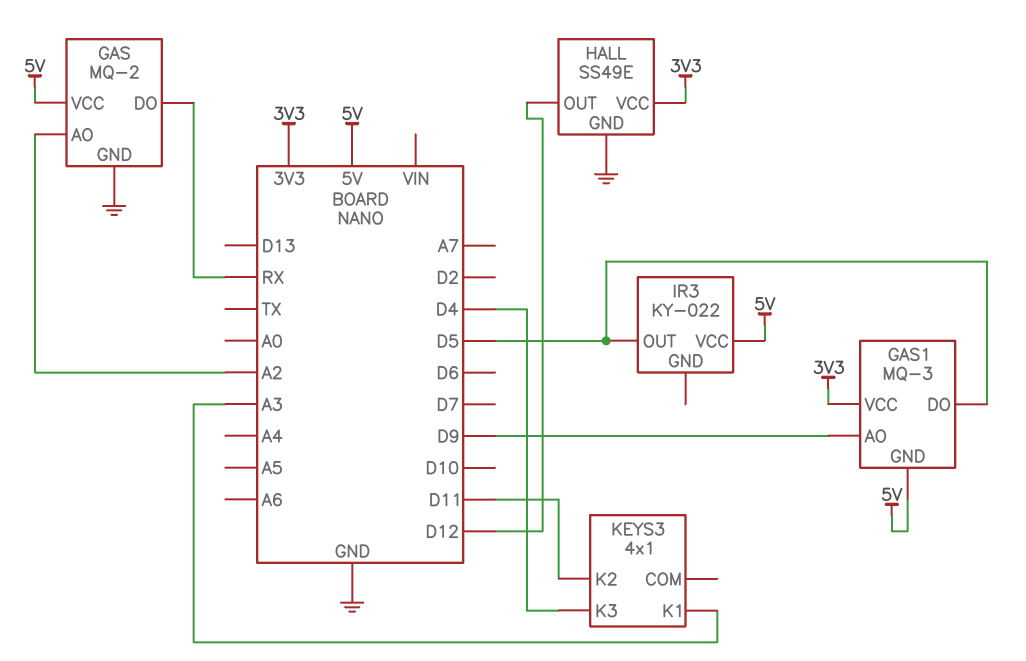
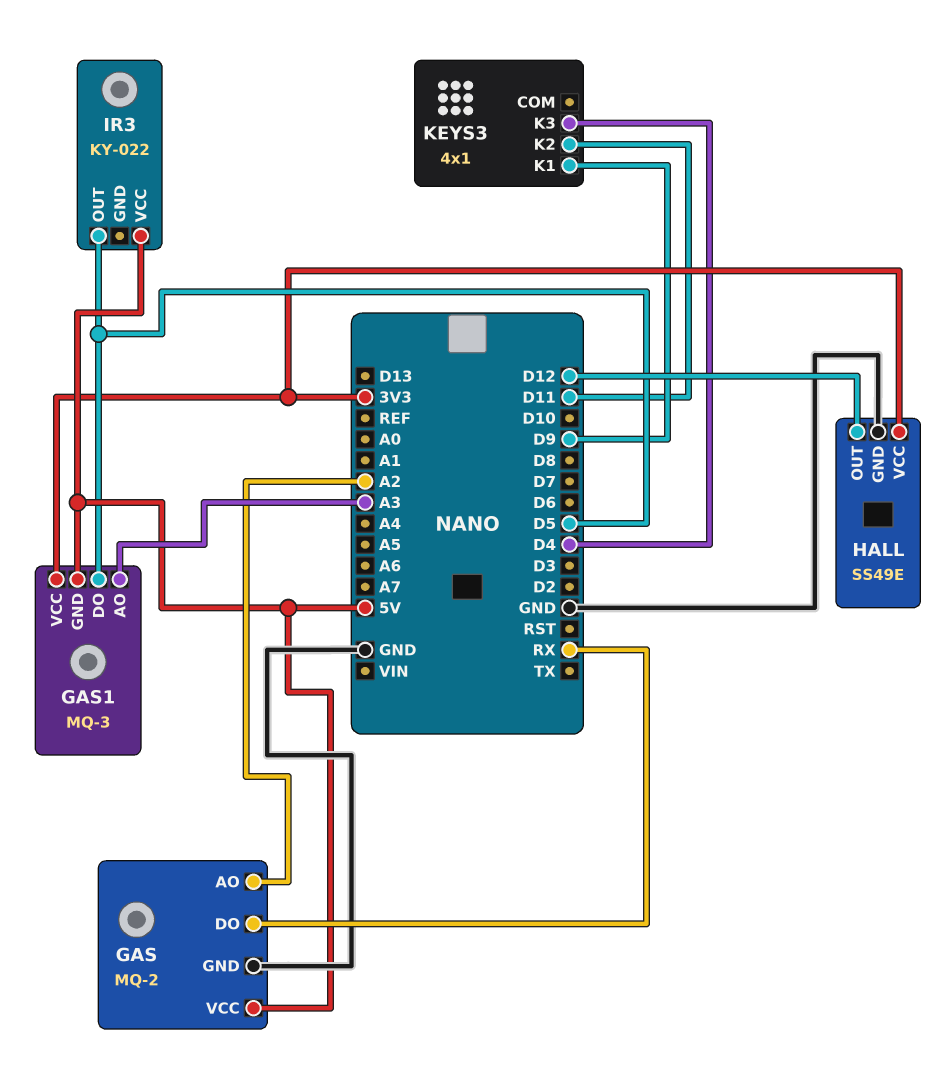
GAS1 pin AO: D9 -> A3
KEYS3 pin K1: A3 -> D9

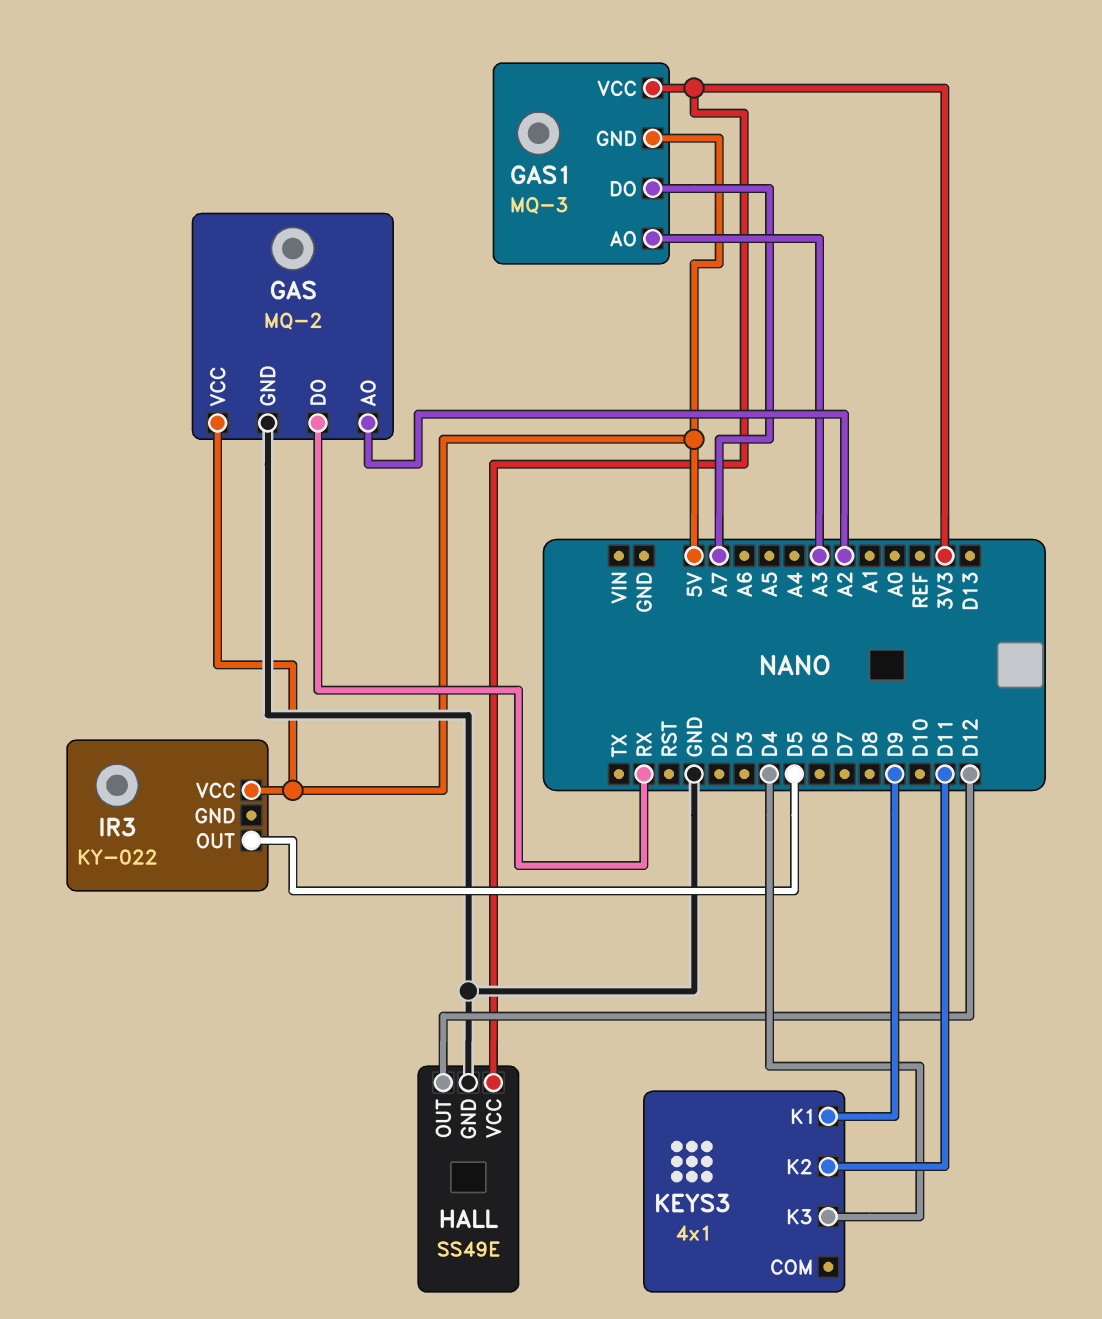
GAS1 pin DO: D5 -> A7

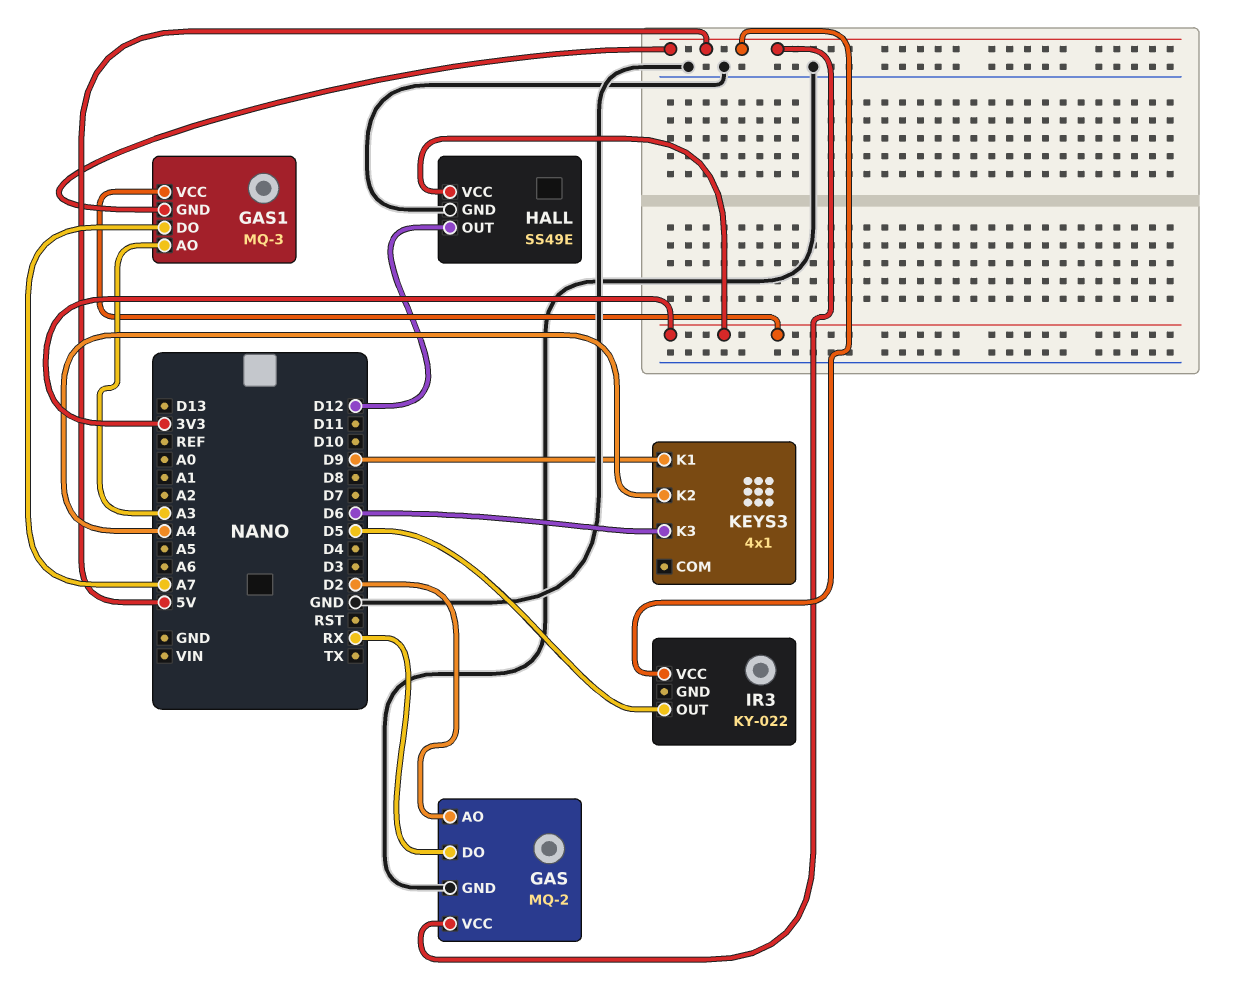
GAS pin AO: A2 -> D2
KEYS3 pin K2: D11 -> A4
KEYS3 pin K3: D4 -> D6

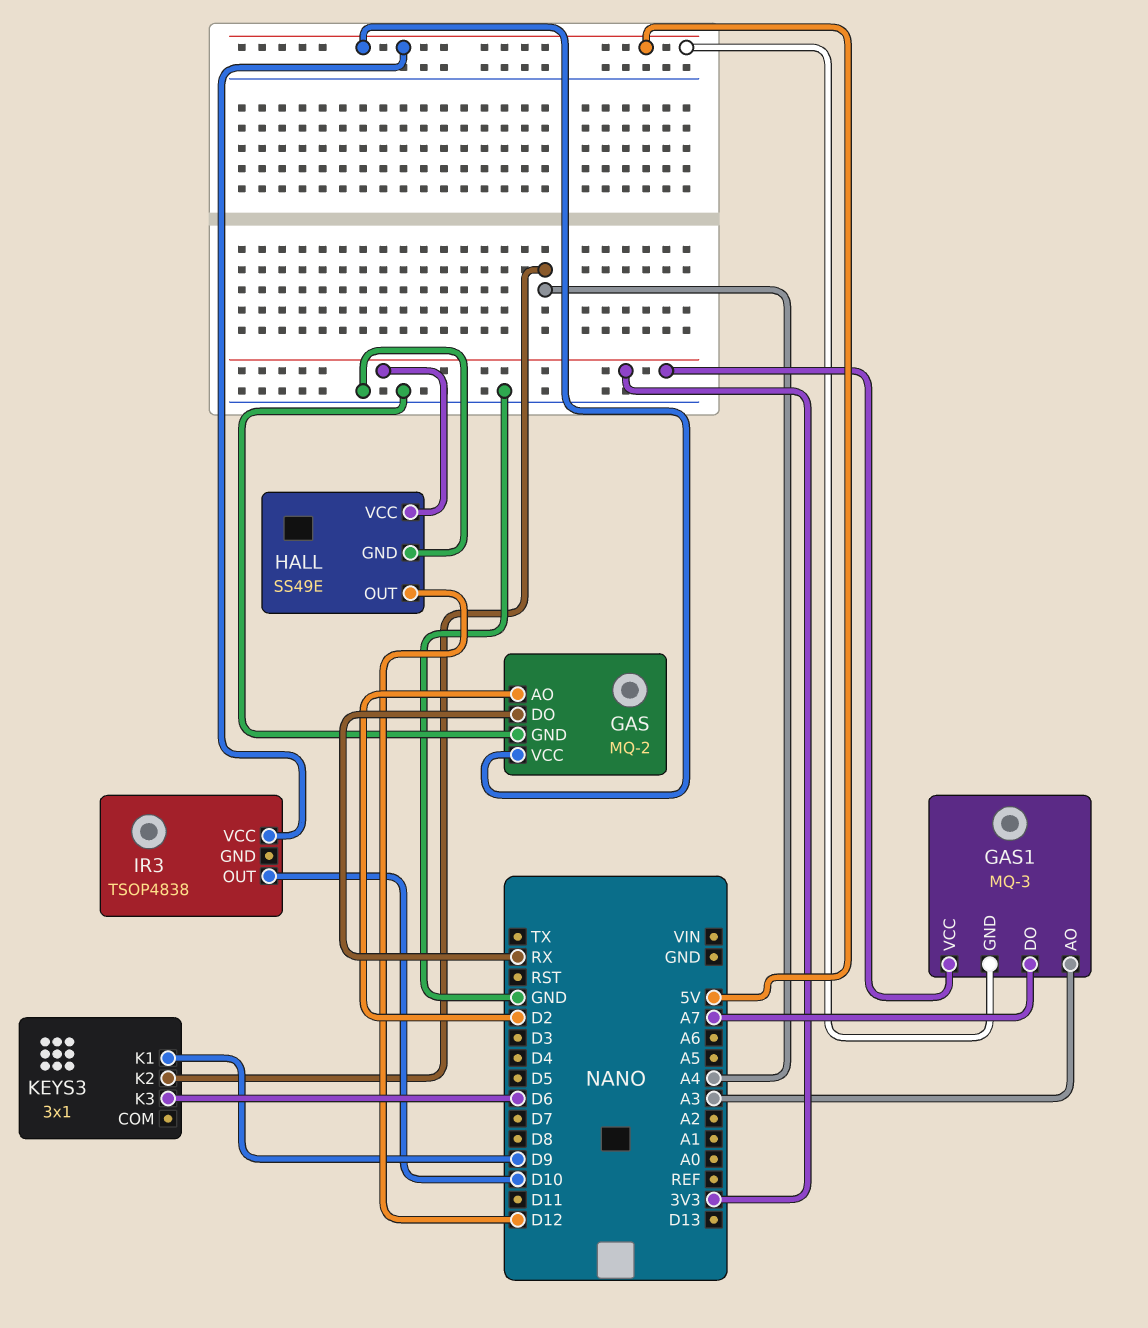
IR3: KY-022 -> TSOP4838
IR3 pin OUT: D5 -> D10
KEYS3: 4x1 -> 3x1

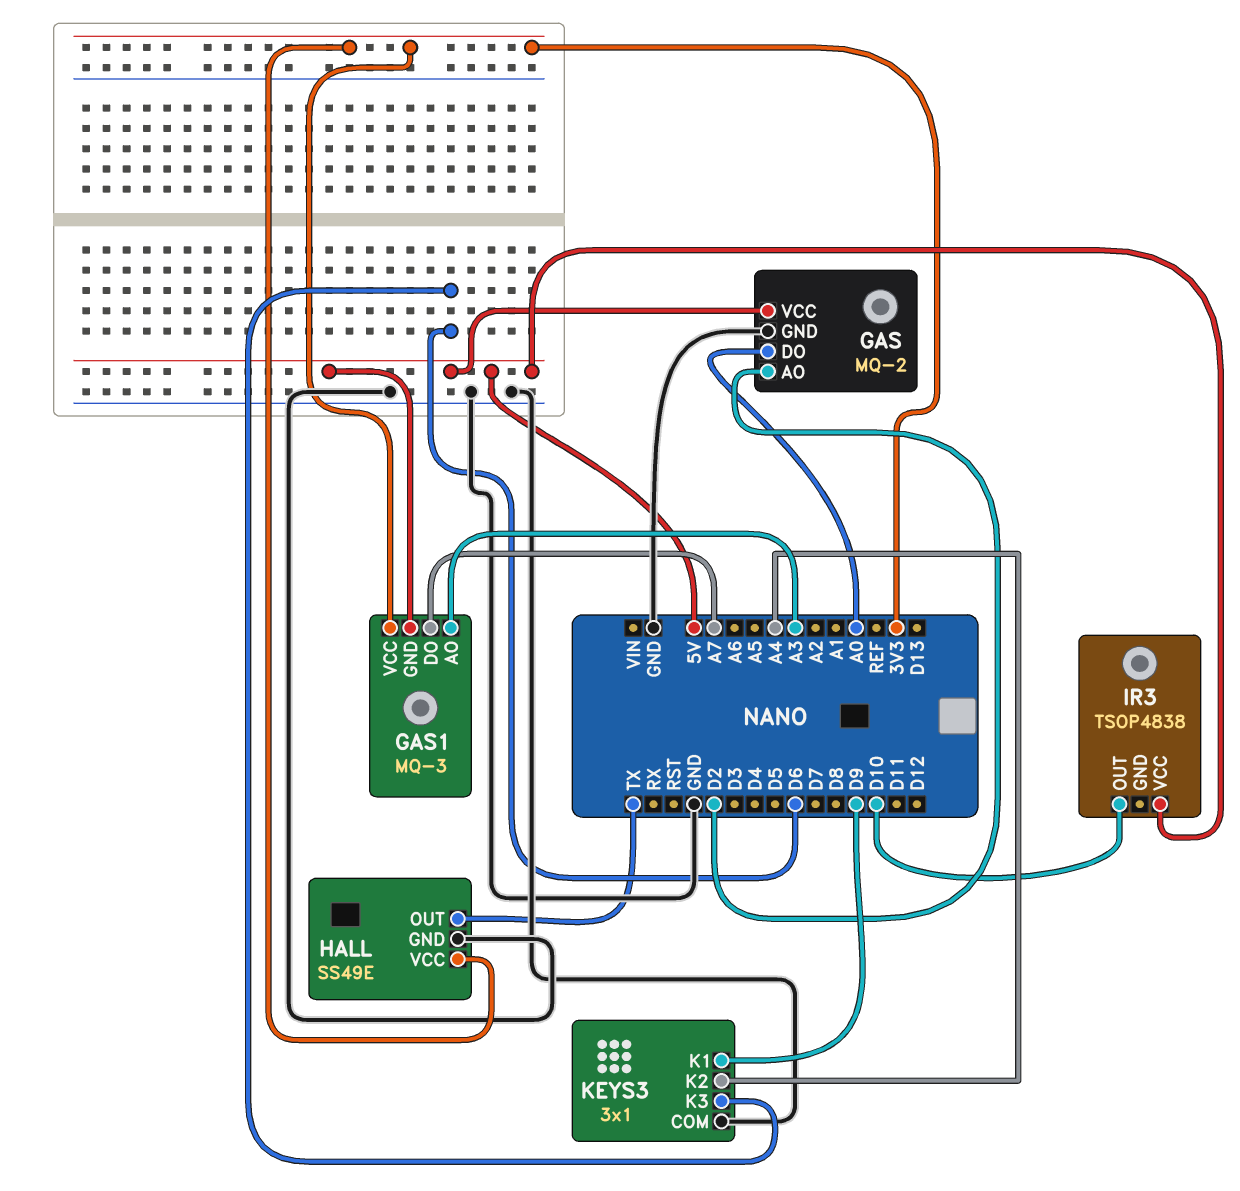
GAS pin DO: RX -> A0
HALL pin OUT: D12 -> TX
KEYS3 pin COM: none -> GND

